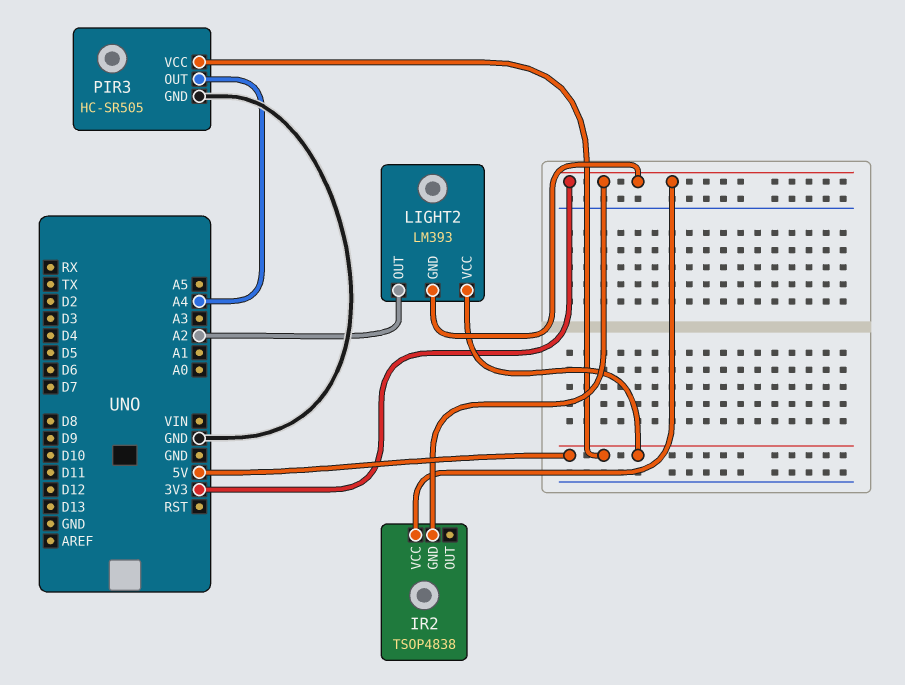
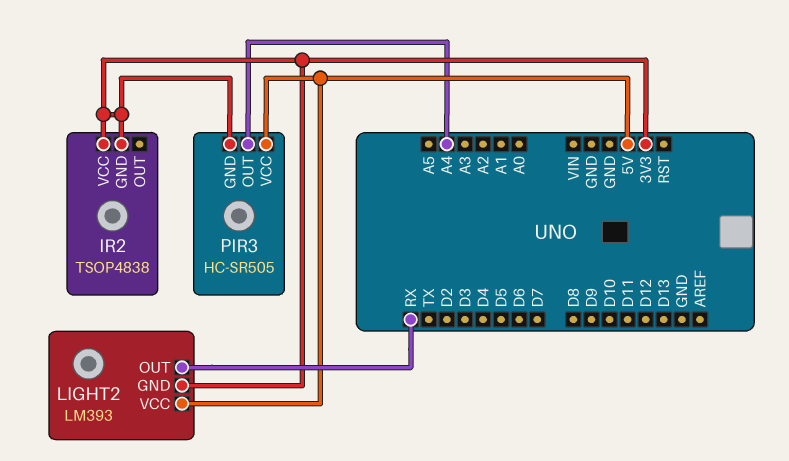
LIGHT2 pin OUT: A2 -> RX
PIR3 pin GND: GND -> 3V3

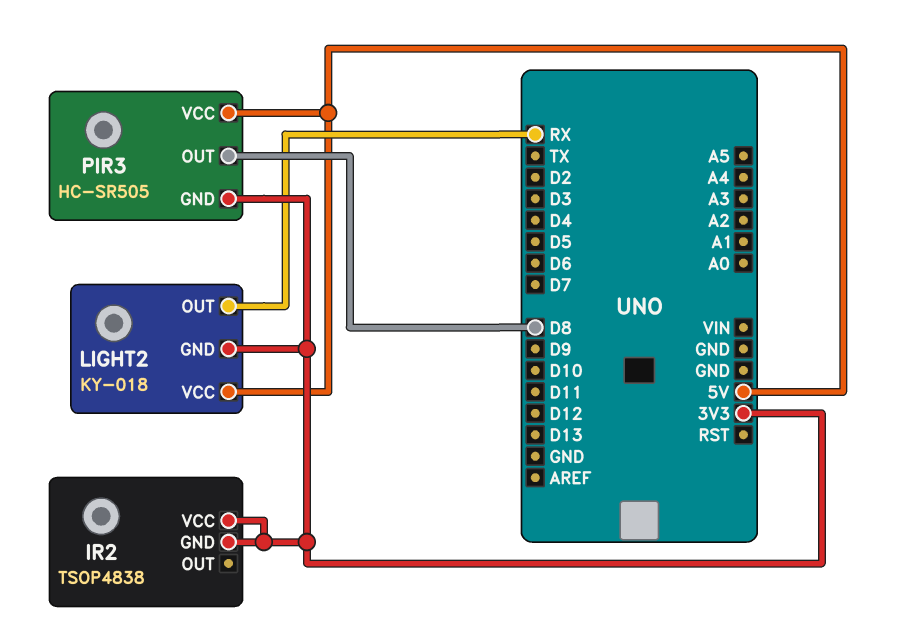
LIGHT2: LM393 -> KY-018
PIR3 pin OUT: A4 -> D8

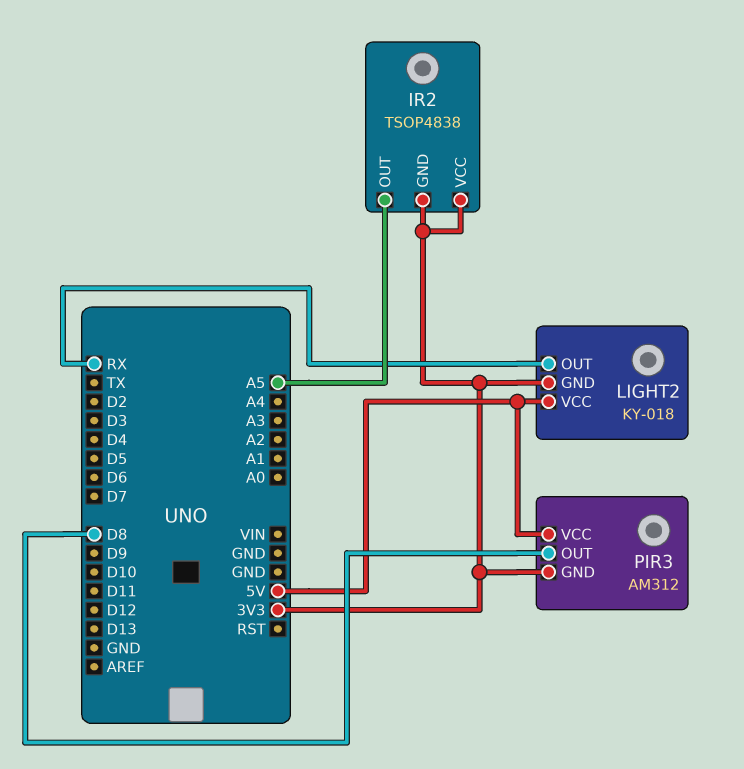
IR2 pin OUT: none -> A5
PIR3: HC-SR505 -> AM312

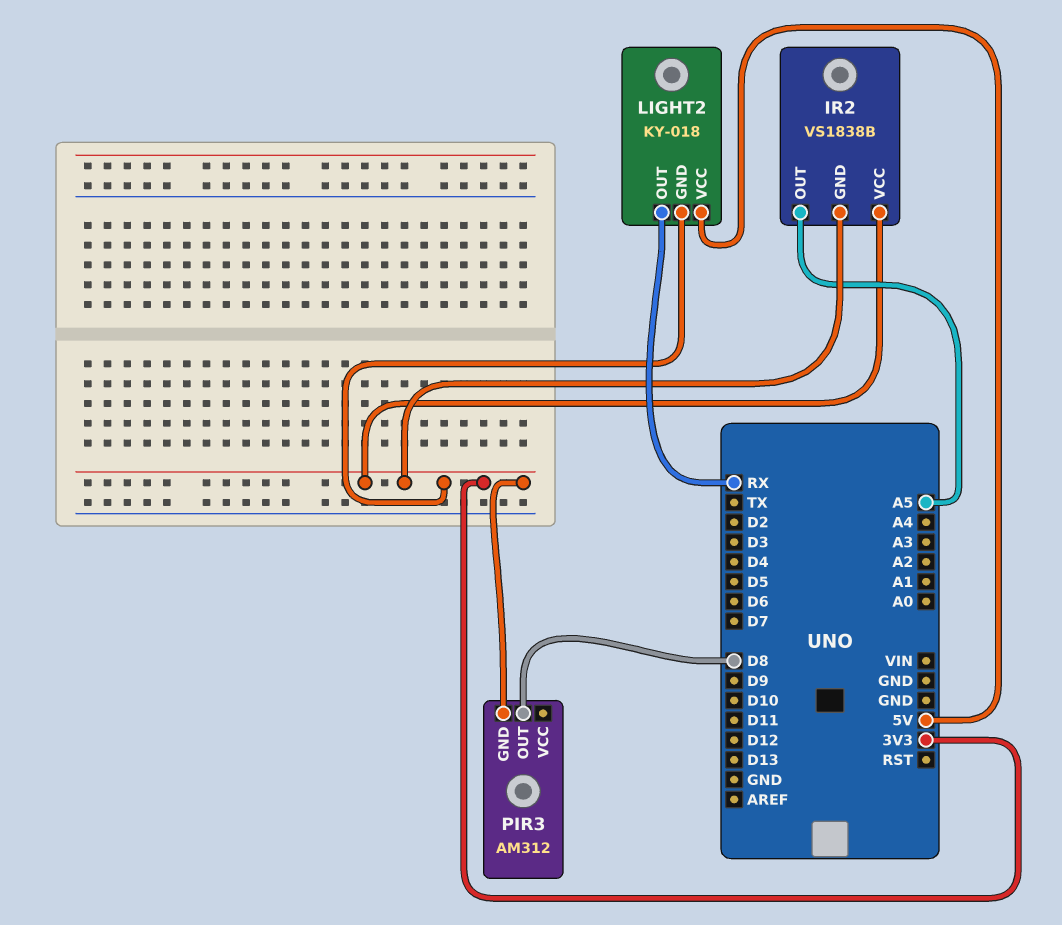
IR2: TSOP4838 -> VS1838B
PIR3 pin VCC: 5V -> none

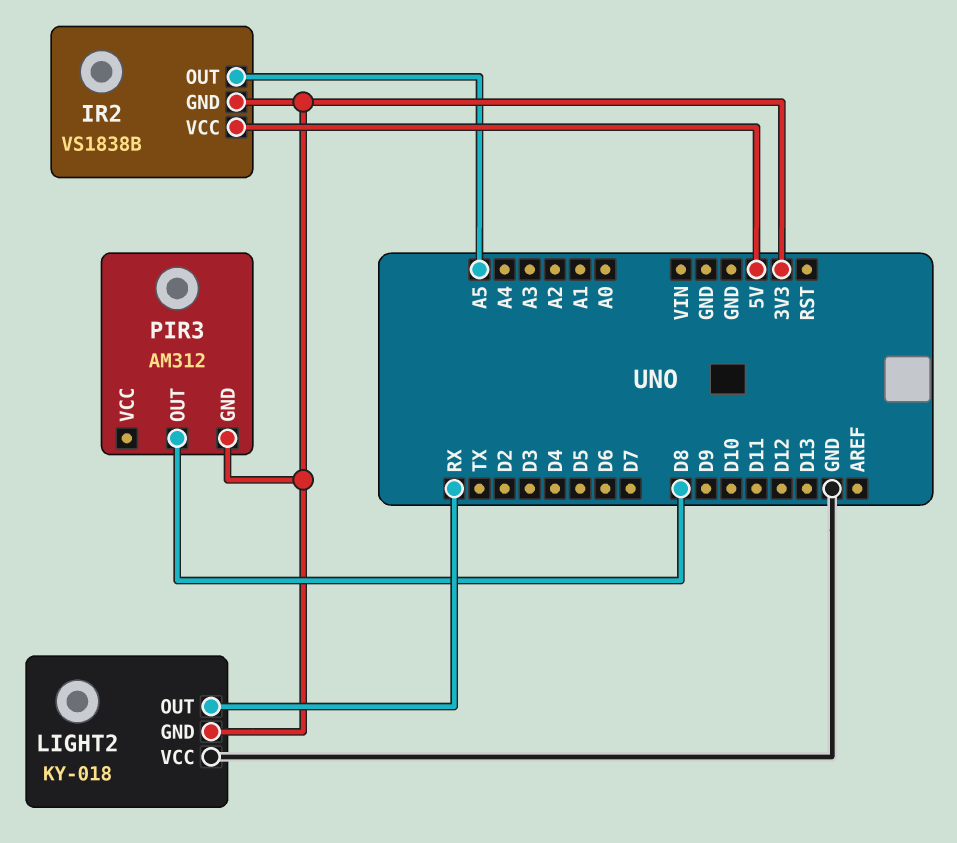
IR2 pin VCC: 3V3 -> 5V
LIGHT2 pin VCC: 5V -> GND

